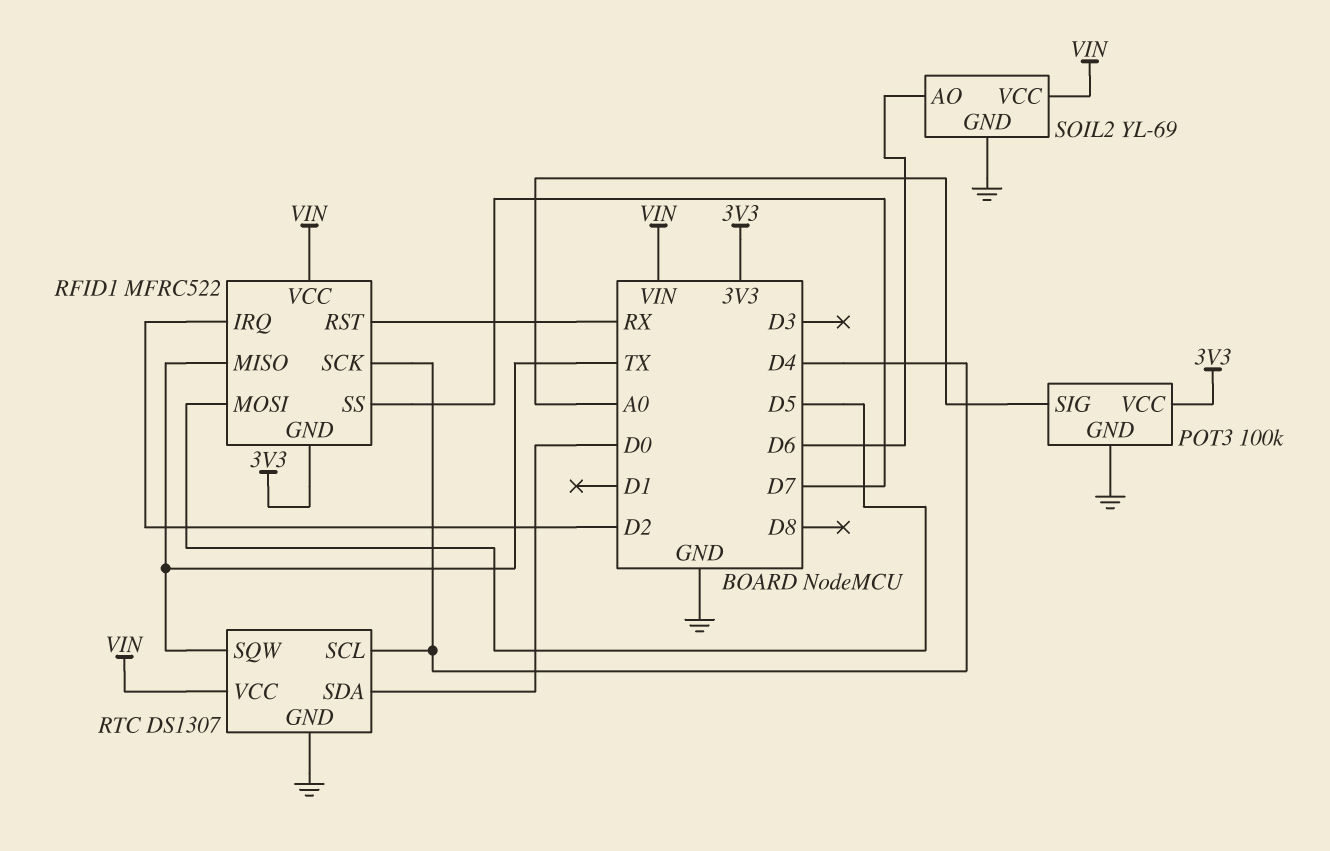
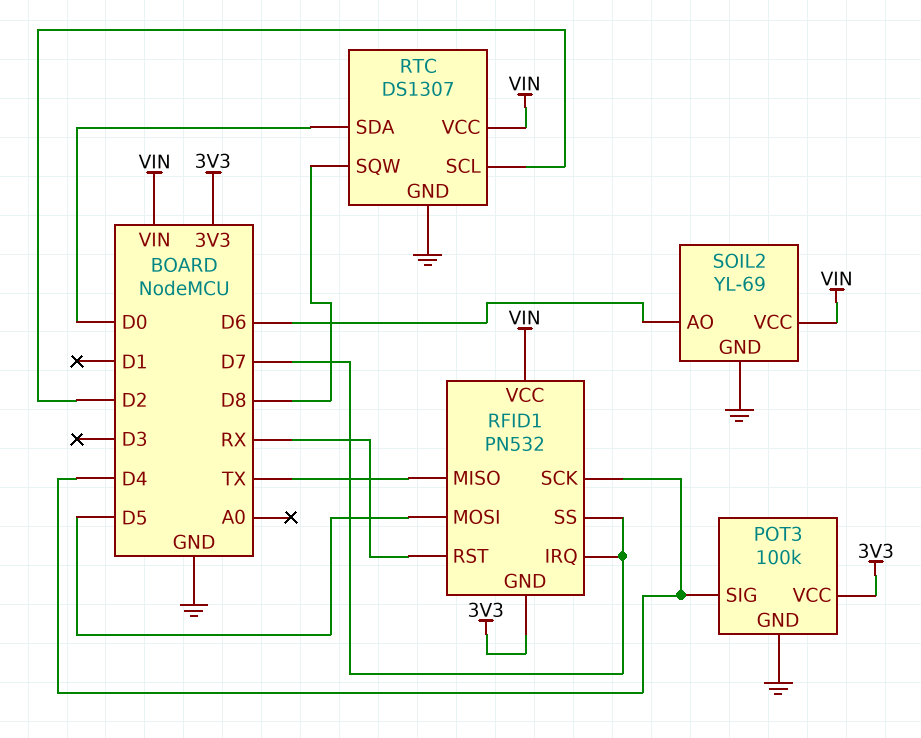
POT3 pin SIG: A0 -> D4
RFID1: MFRC522 -> PN532
RFID1 pin IRQ: D2 -> D7
RTC pin SCL: D4 -> D2
RTC pin SQW: TX -> D8

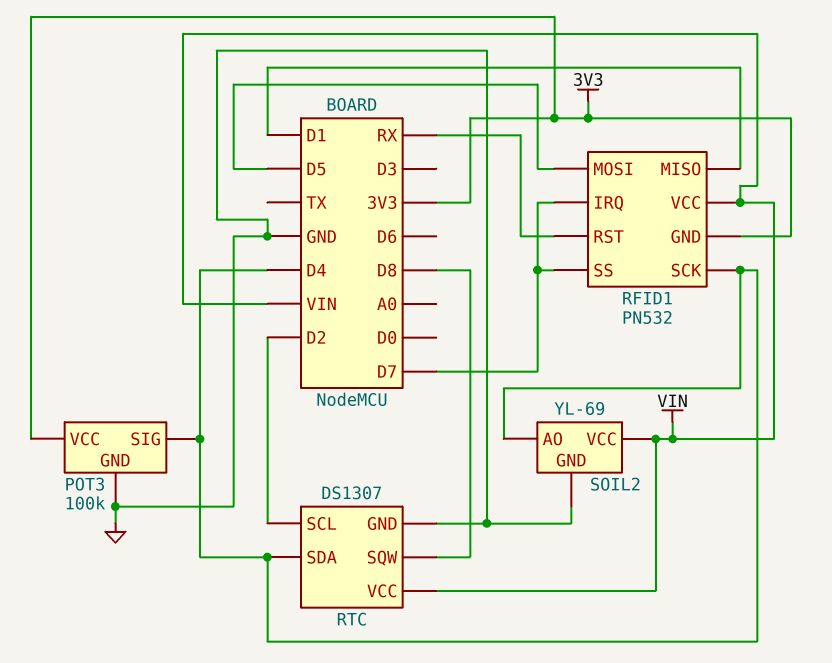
RFID1 pin MISO: TX -> D1
RTC pin SDA: D0 -> D4
SOIL2 pin AO: D6 -> D4

